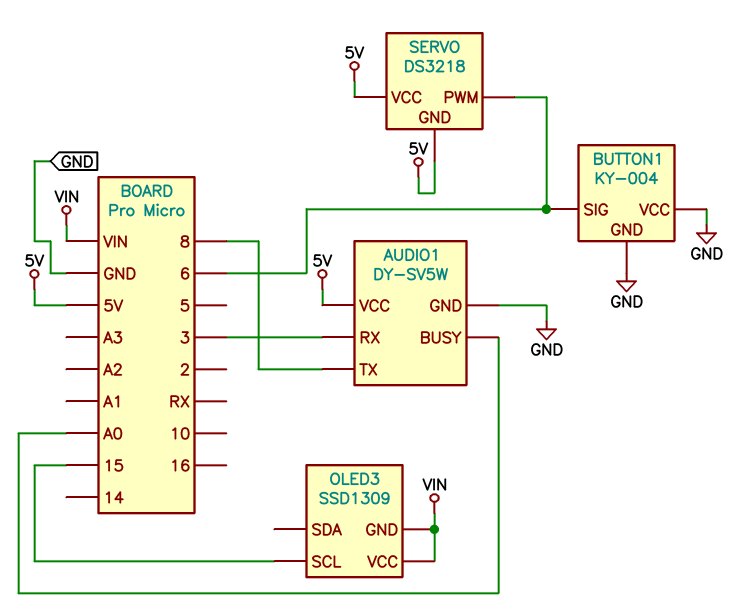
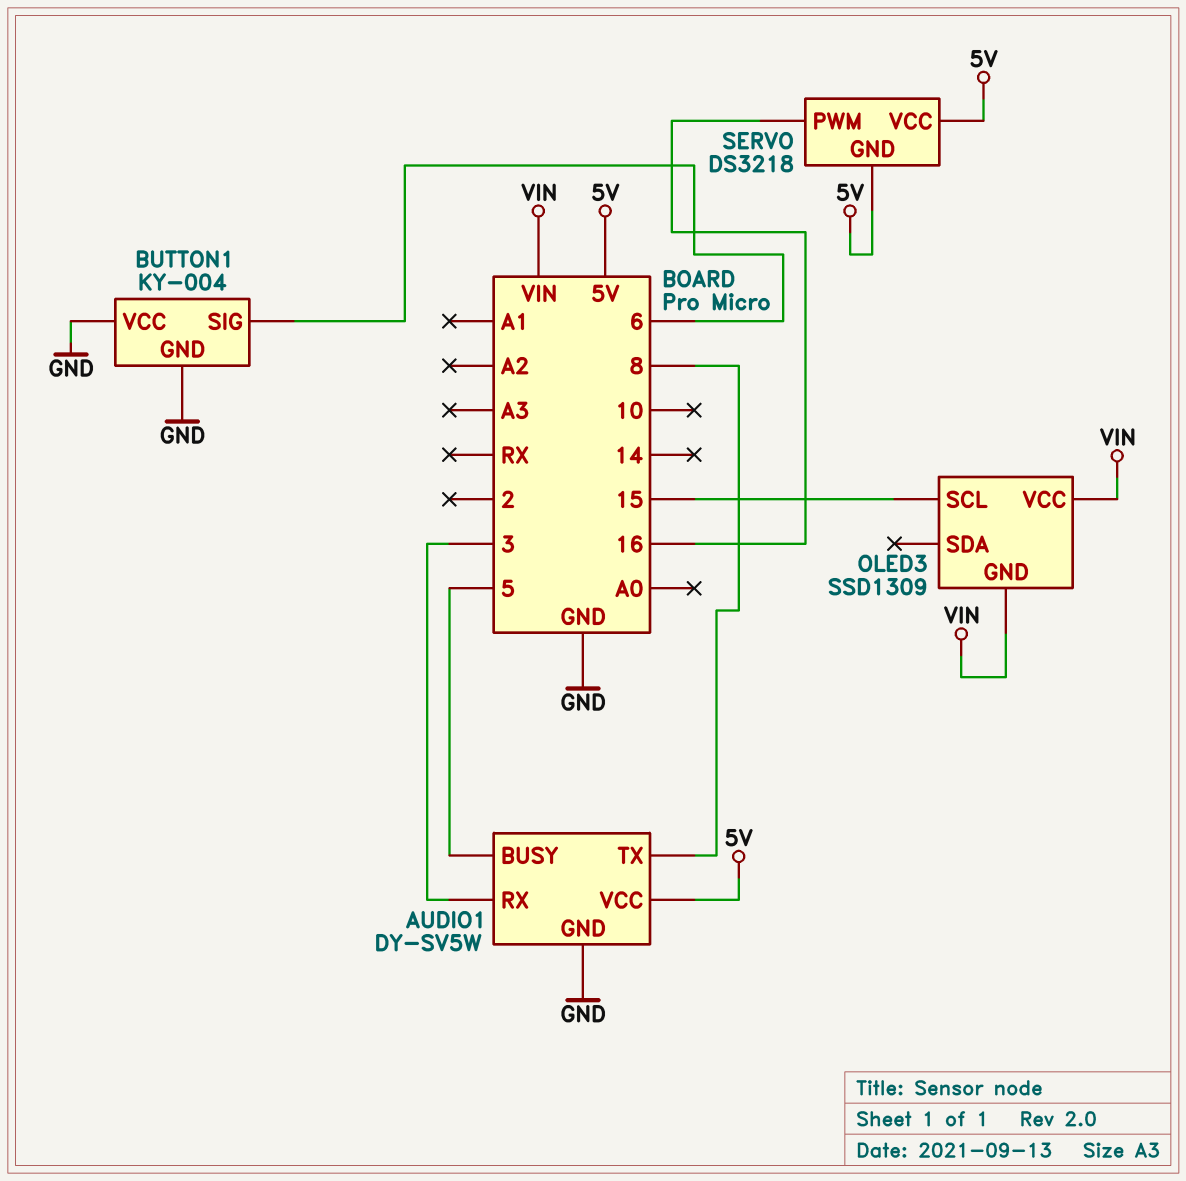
AUDIO1 pin BUSY: A0 -> 5
SERVO pin PWM: 6 -> 16

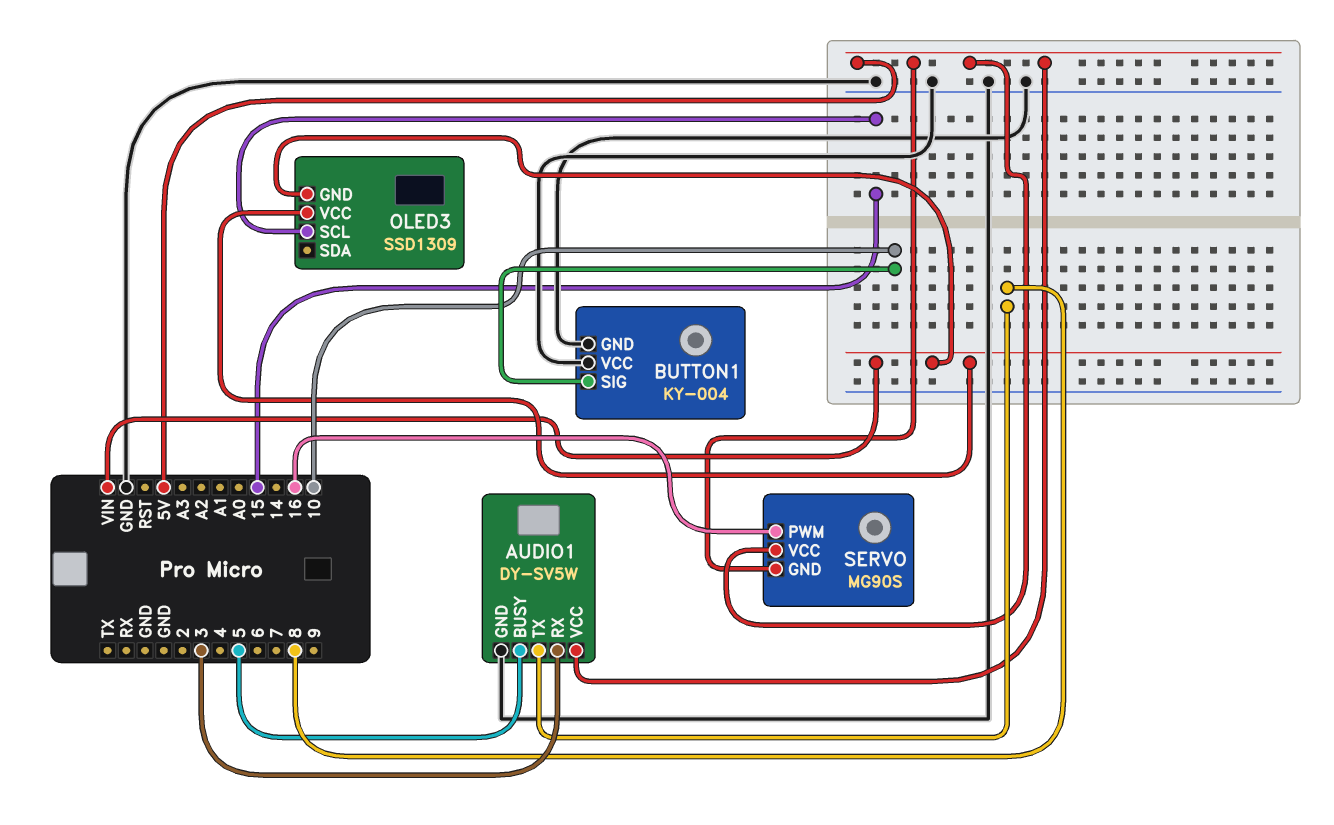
BUTTON1 pin SIG: 6 -> 10
SERVO: DS3218 -> MG90S

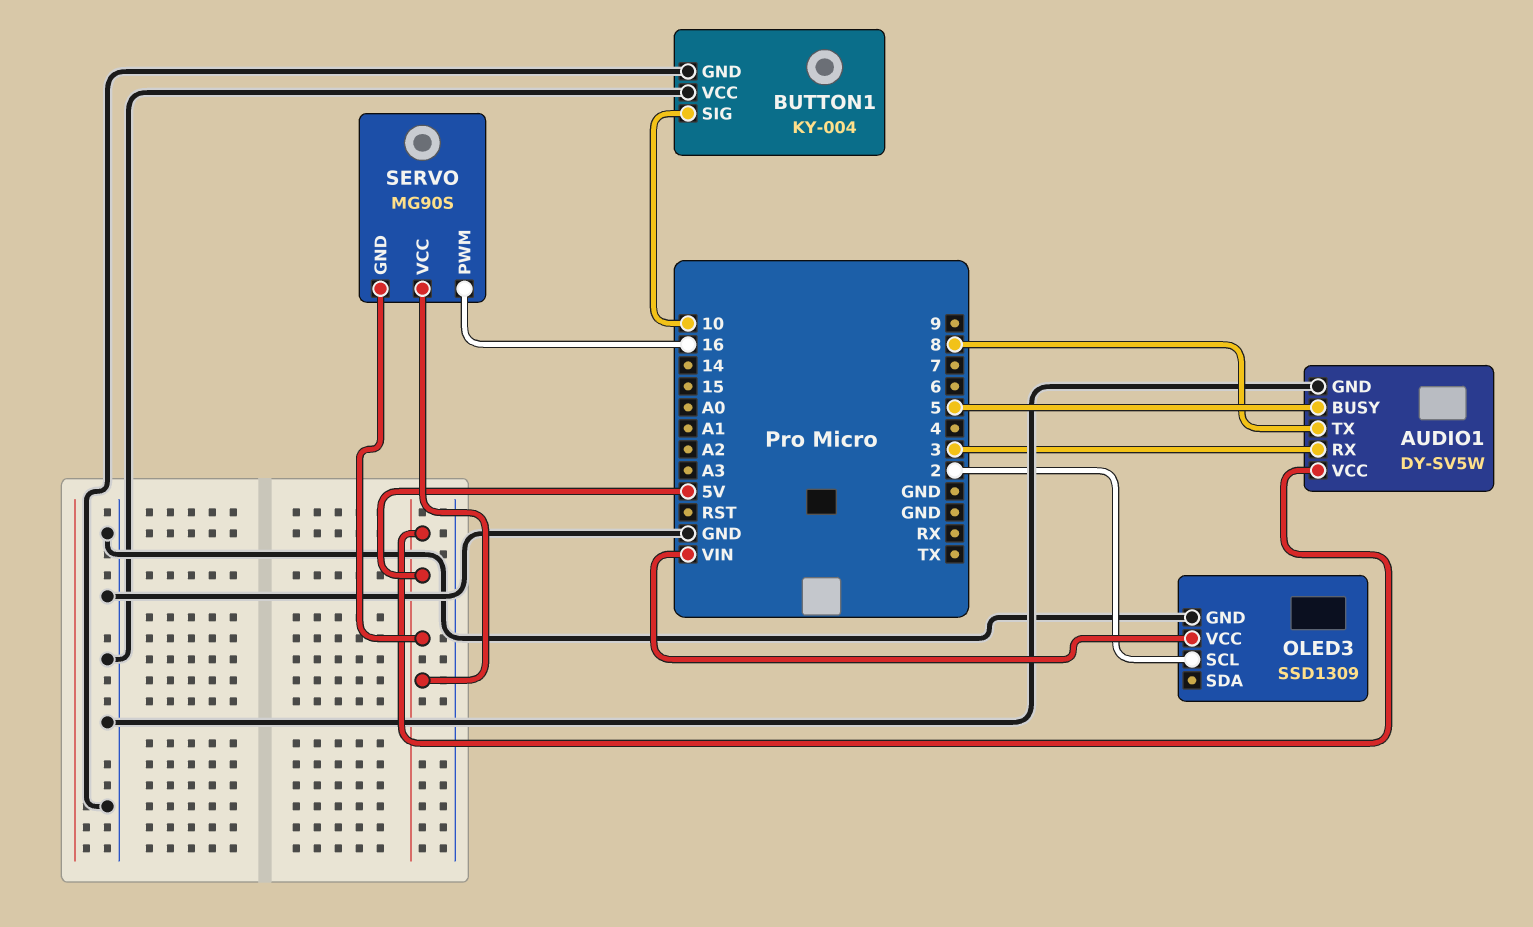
OLED3 pin GND: VIN -> GND
OLED3 pin SCL: 15 -> 2

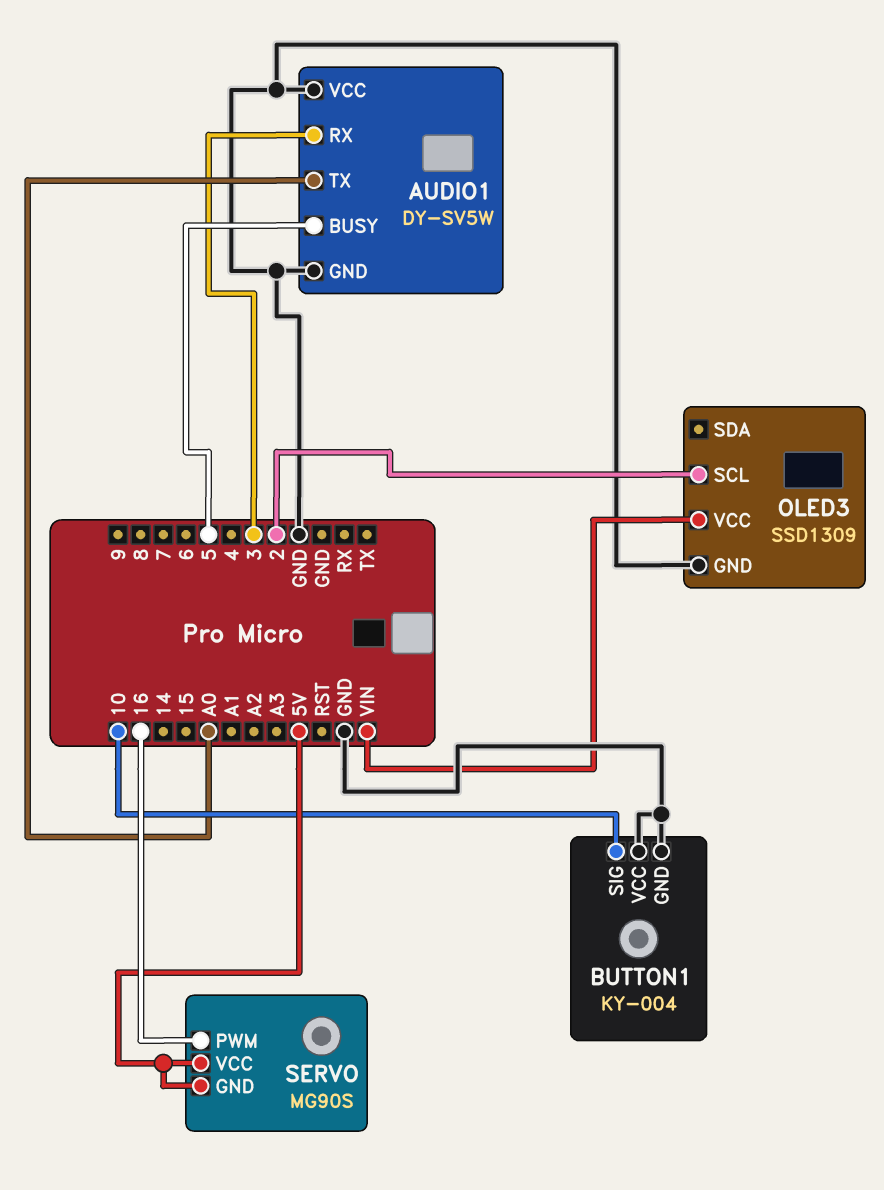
AUDIO1 pin TX: 8 -> A0
AUDIO1 pin VCC: 5V -> GND

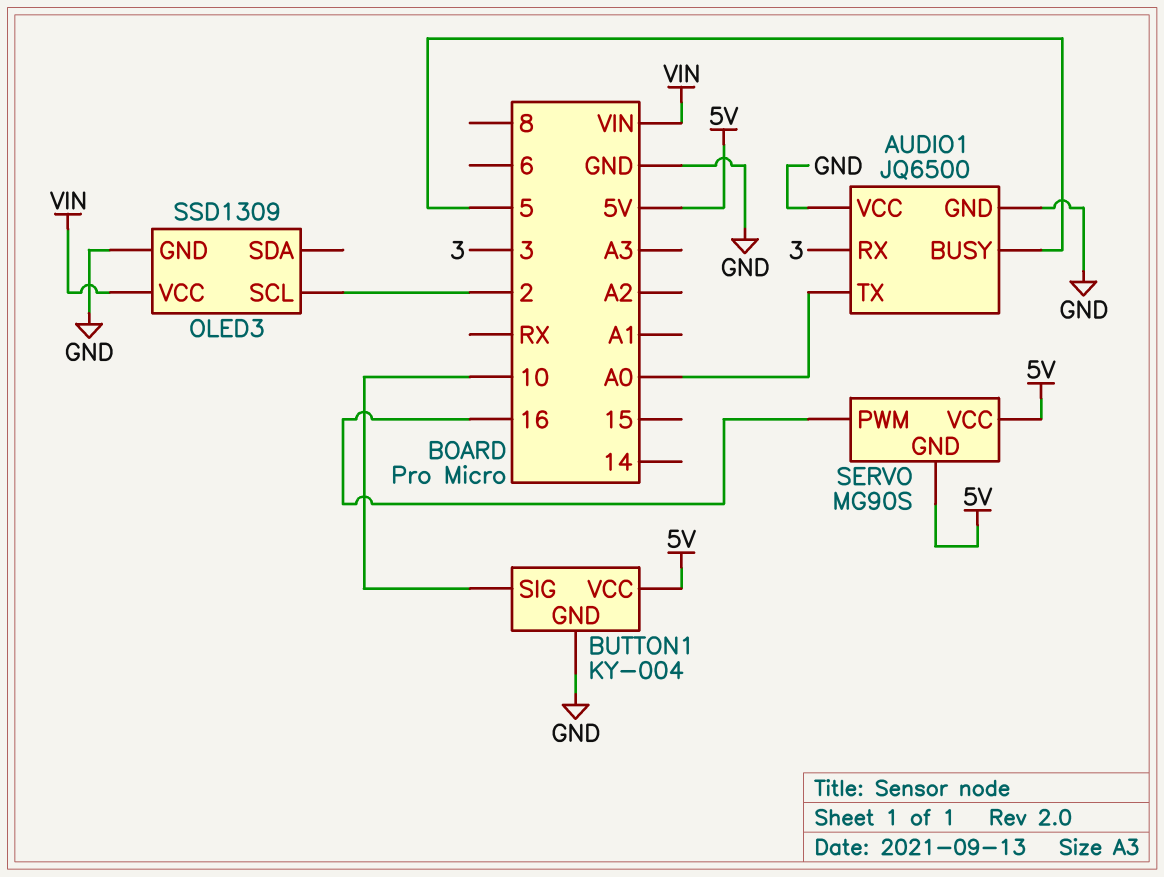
AUDIO1: DY-SV5W -> JQ6500
BUTTON1 pin VCC: GND -> 5V

